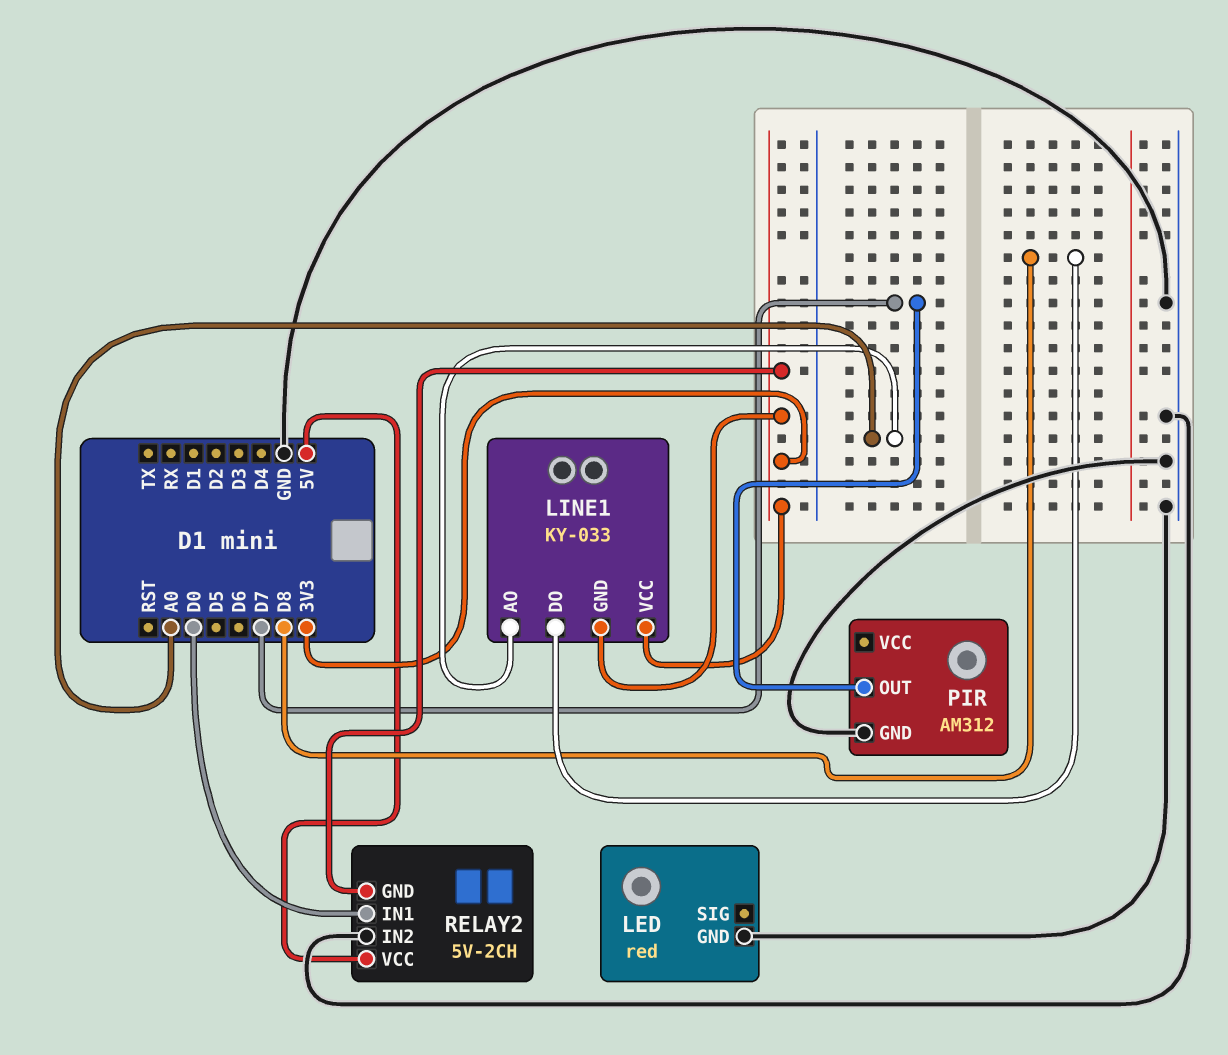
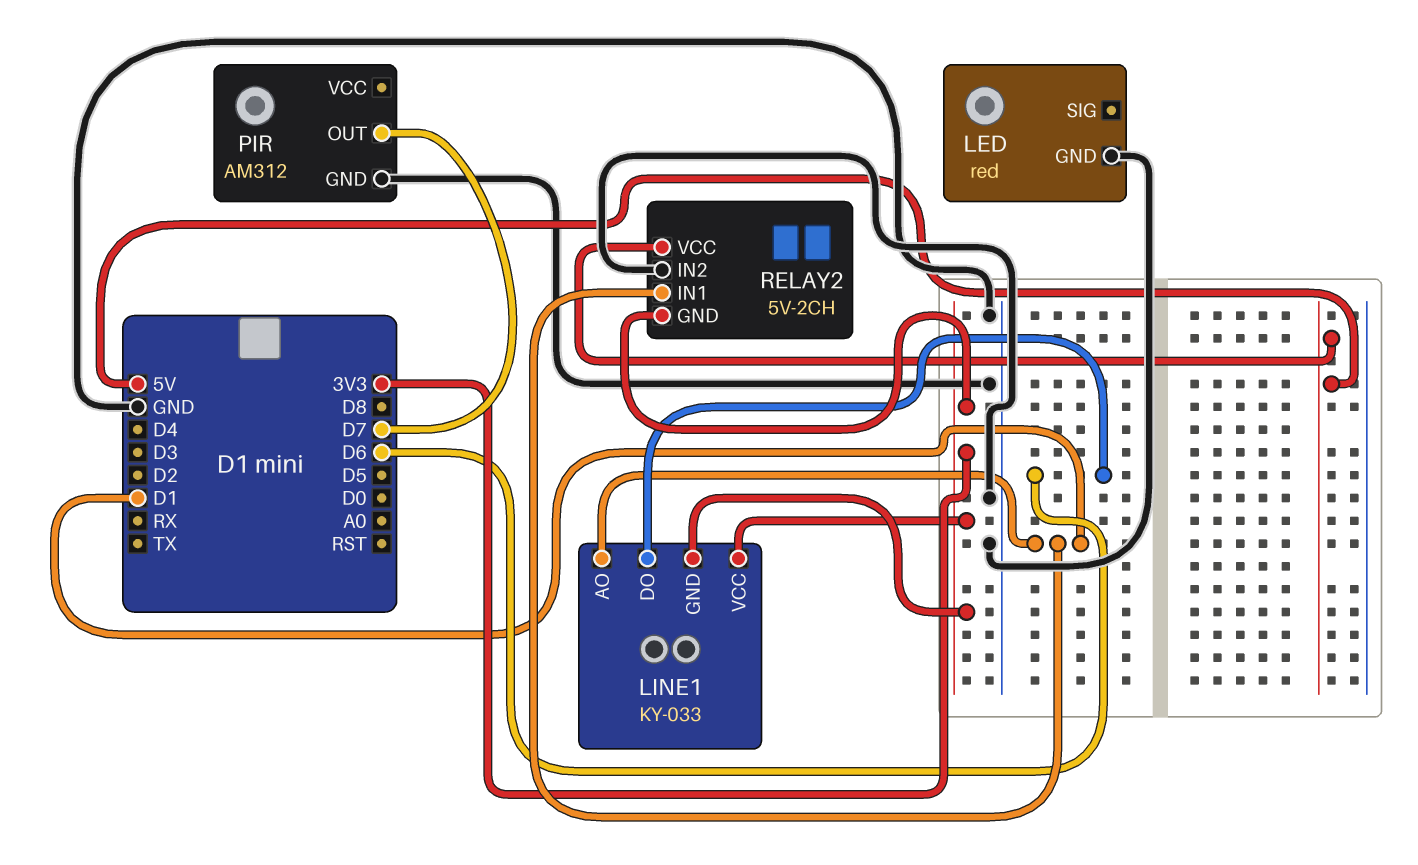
LINE1 pin AO: A0 -> D1
LINE1 pin DO: D8 -> D6
RELAY2 pin IN1: D0 -> D1

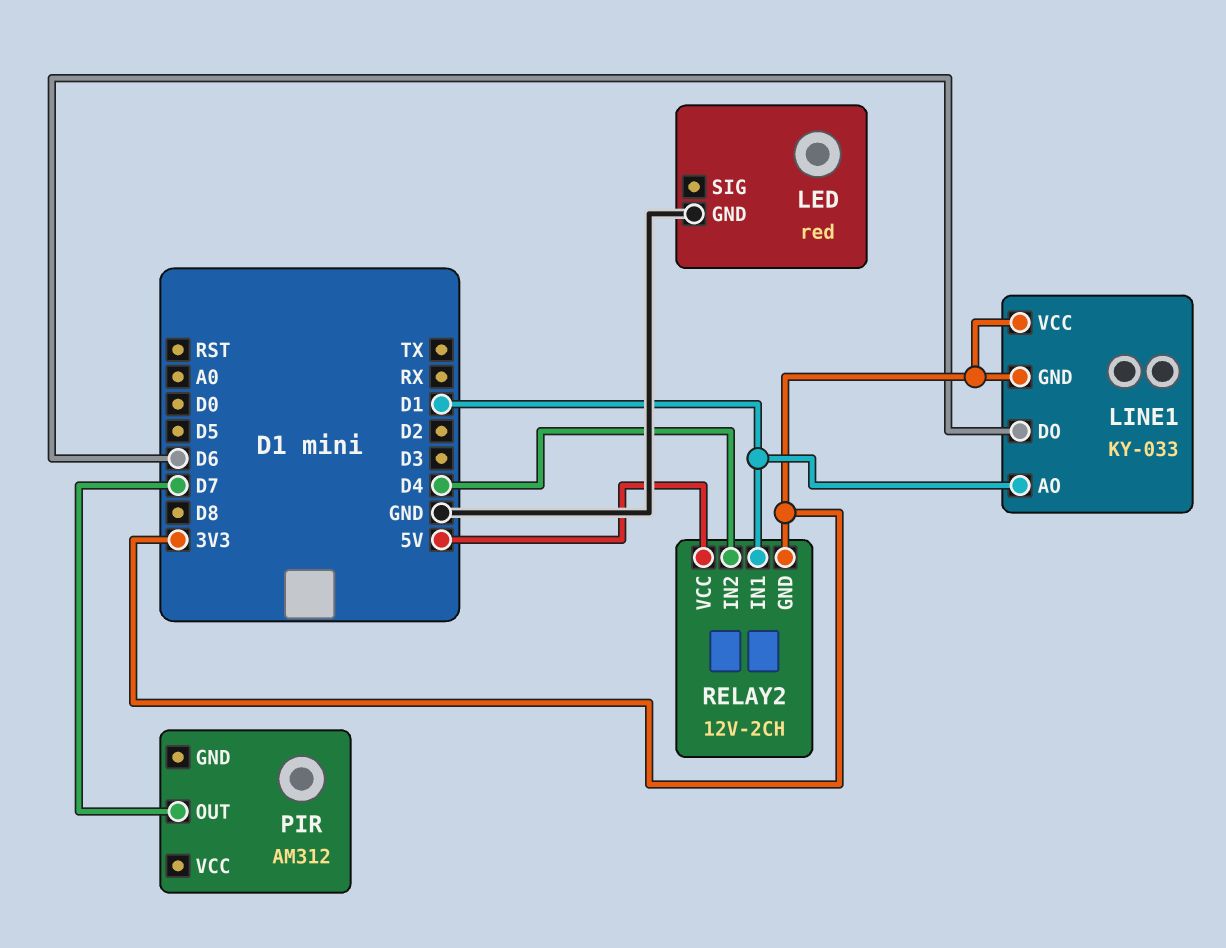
PIR pin GND: GND -> none
RELAY2: 5V-2CH -> 12V-2CH
RELAY2 pin IN2: GND -> D4

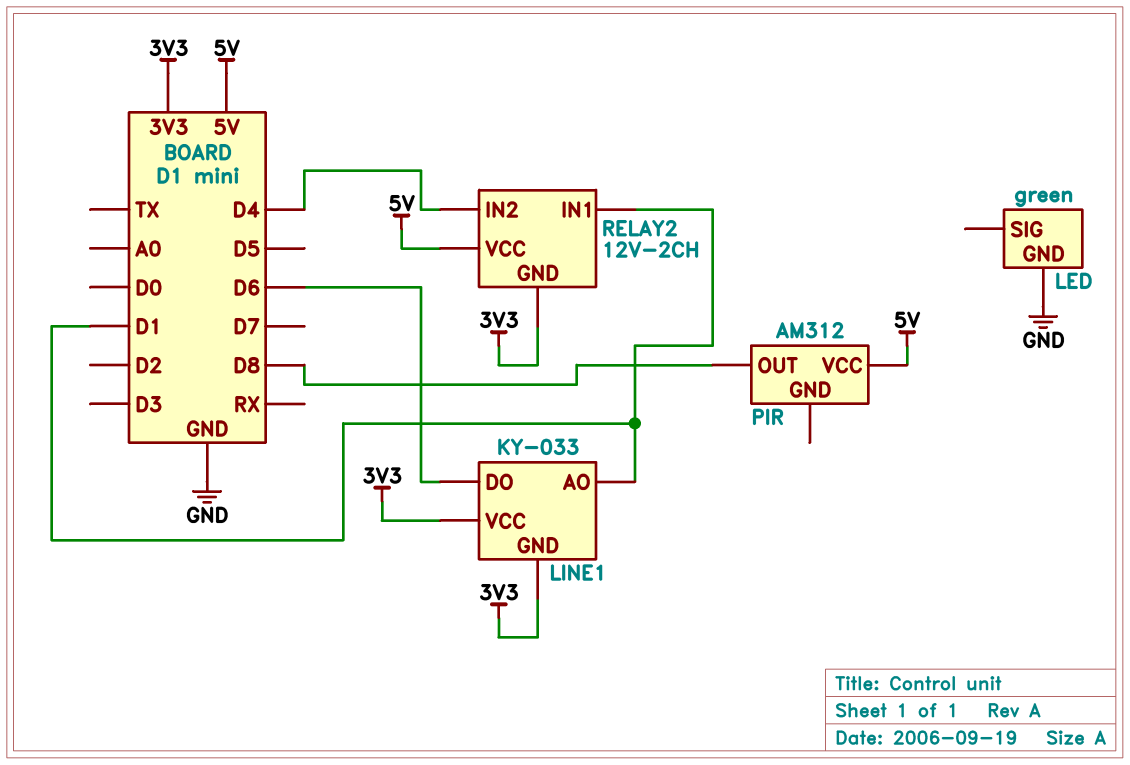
LED: red -> green
PIR pin OUT: D7 -> D8
PIR pin VCC: none -> 5V

